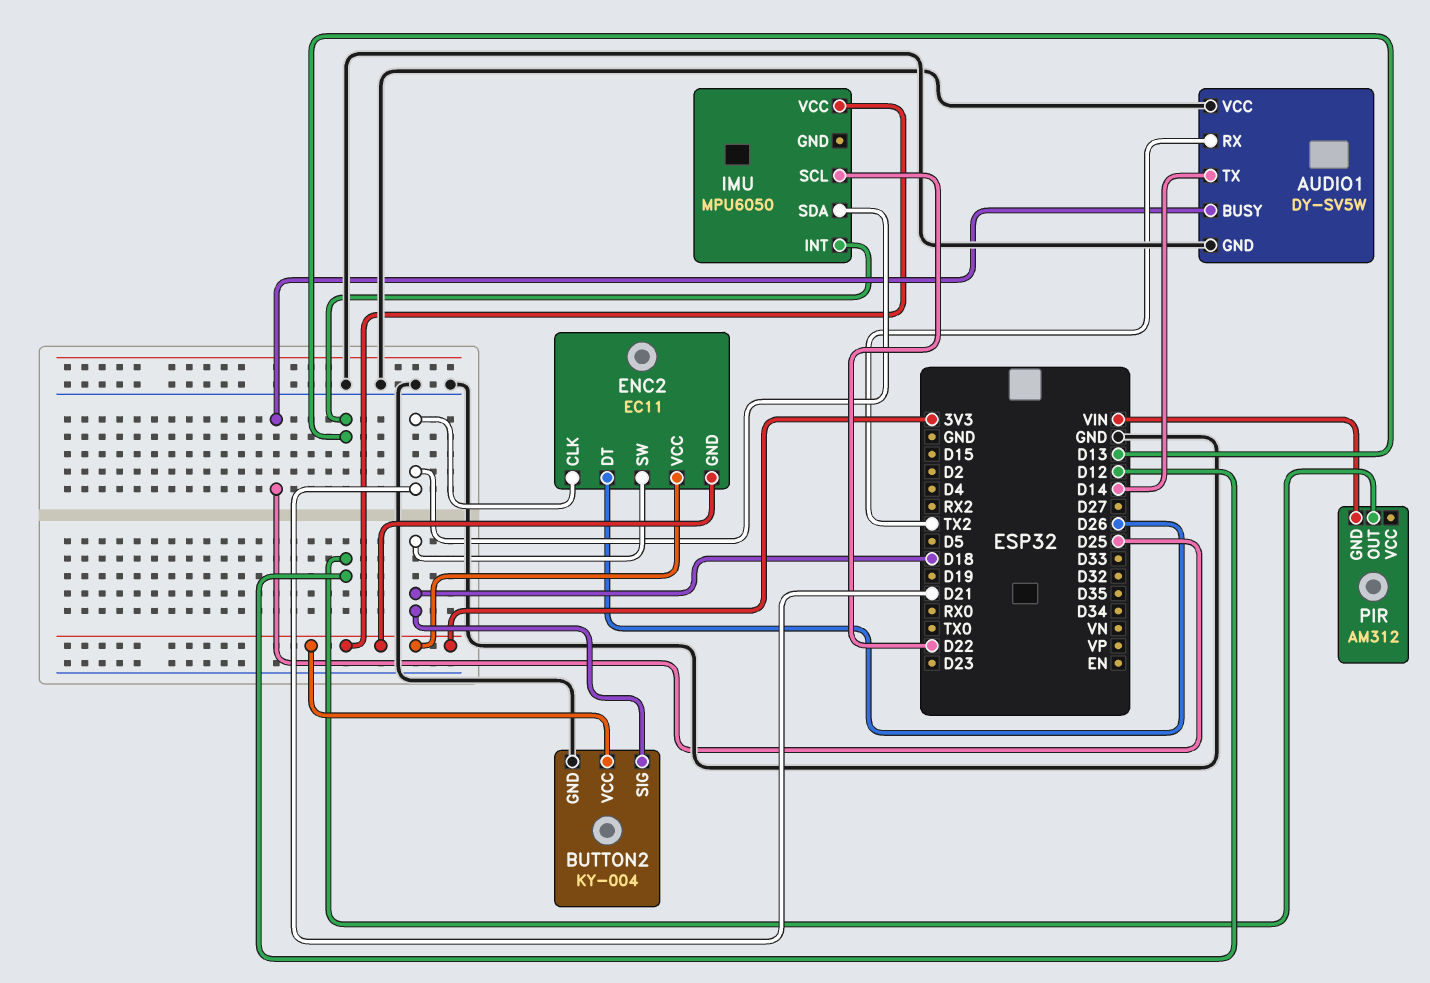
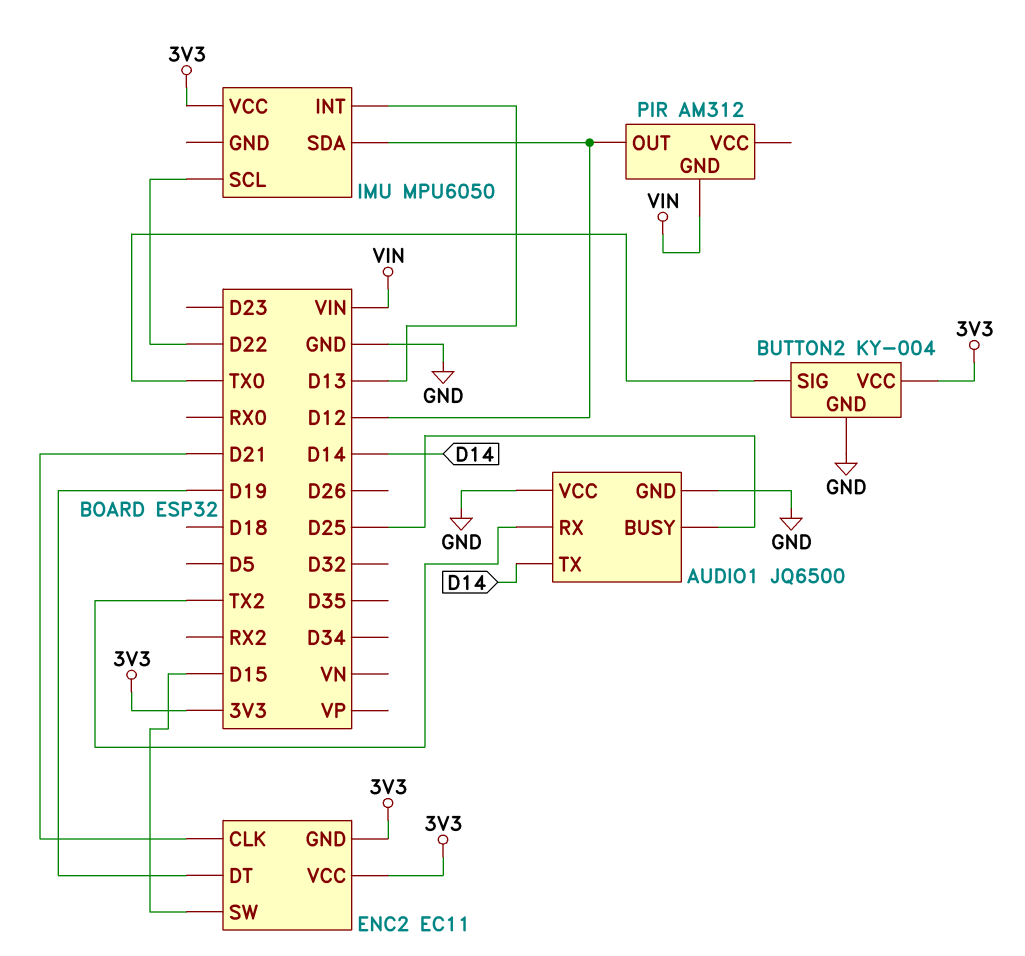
AUDIO1: DY-SV5W -> JQ6500
BUTTON2 pin SIG: D18 -> TX0
ENC2 pin DT: D26 -> D19
ENC2 pin SW: D18 -> D15
IMU pin SDA: D21 -> D12

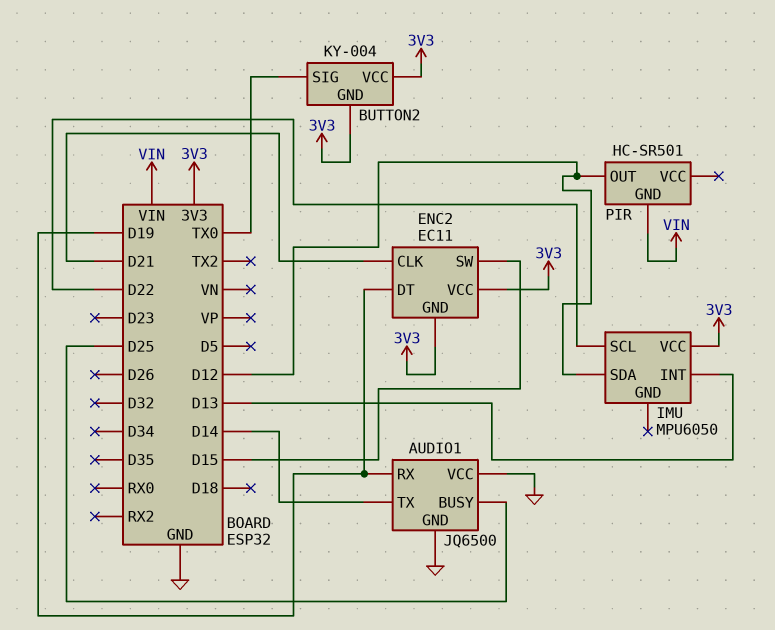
AUDIO1 pin RX: TX2 -> D19
BUTTON2 pin GND: GND -> 3V3
PIR: AM312 -> HC-SR501

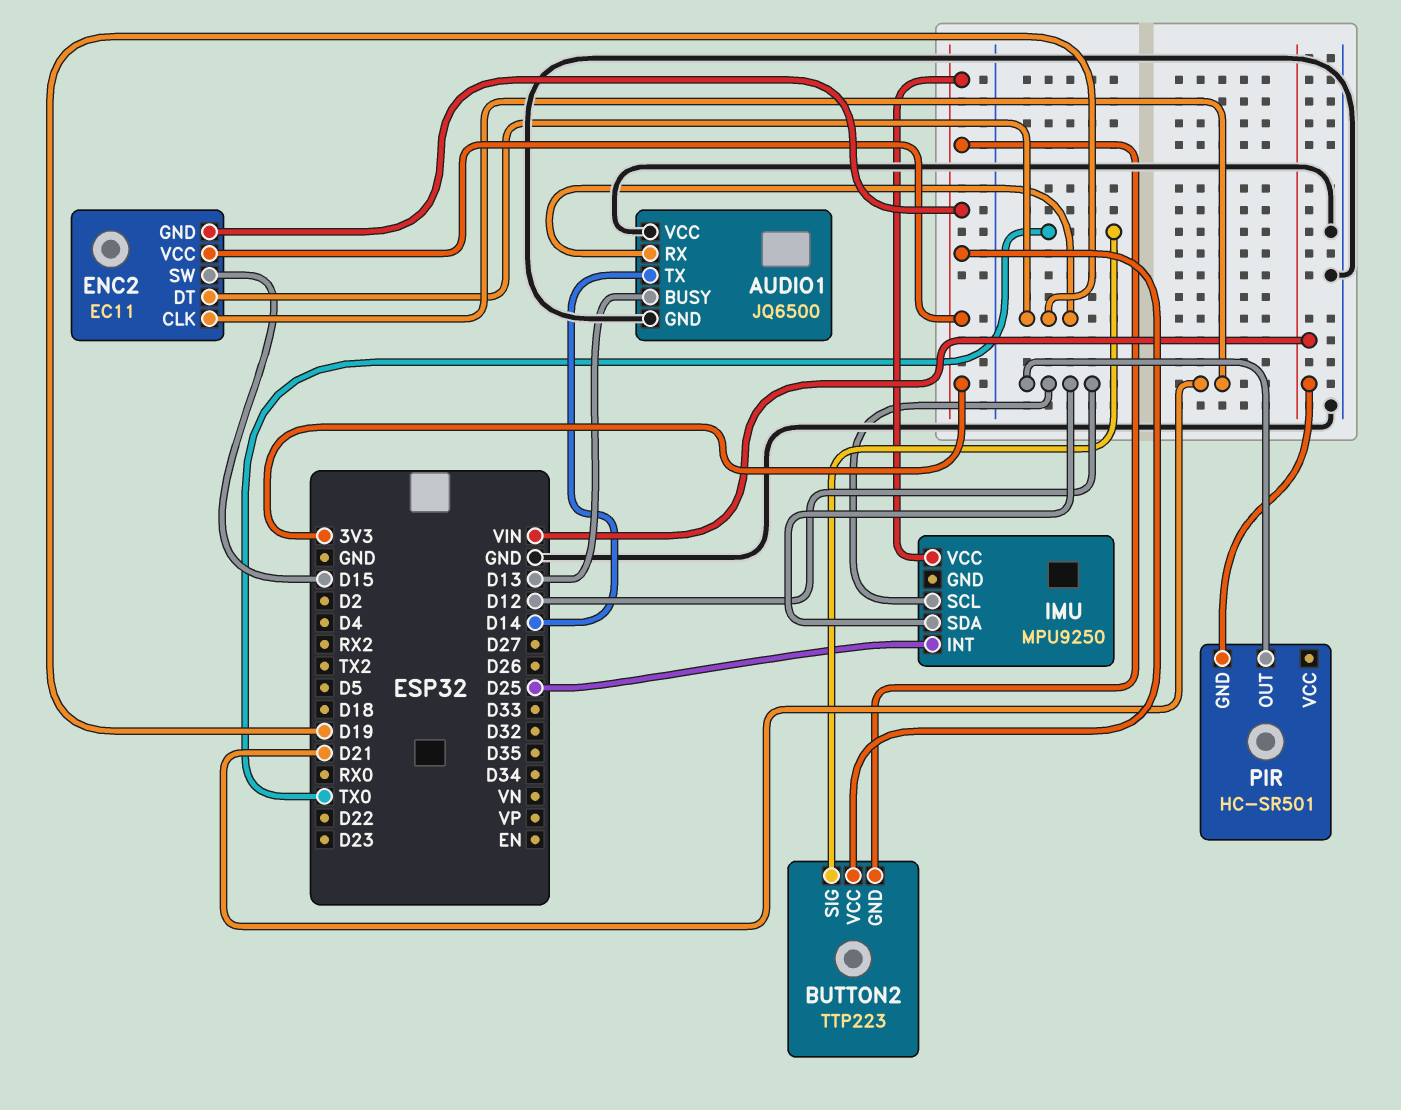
AUDIO1 pin BUSY: D25 -> D13
BUTTON2: KY-004 -> TTP223
IMU: MPU6050 -> MPU9250
IMU pin INT: D13 -> D25
IMU pin SCL: D22 -> D12

